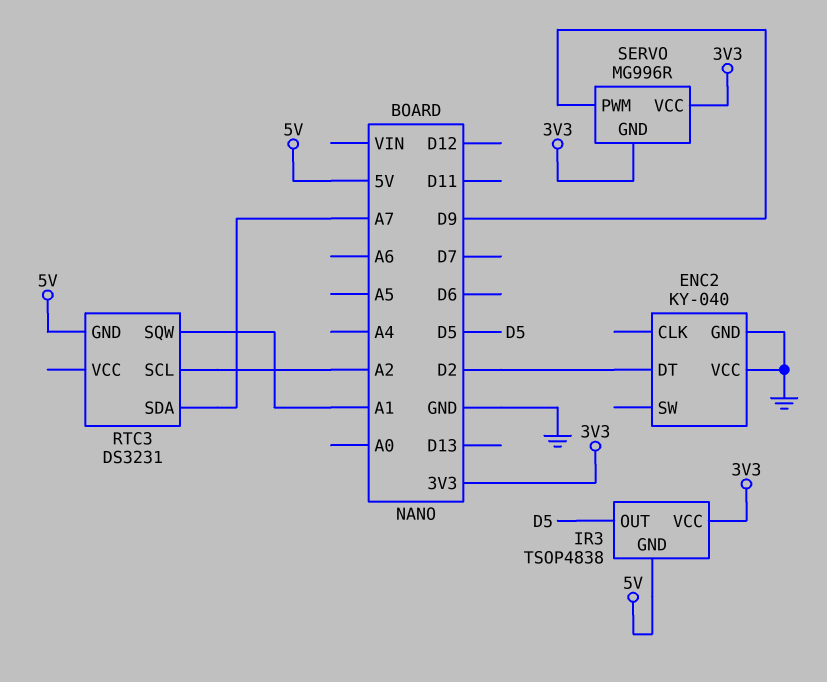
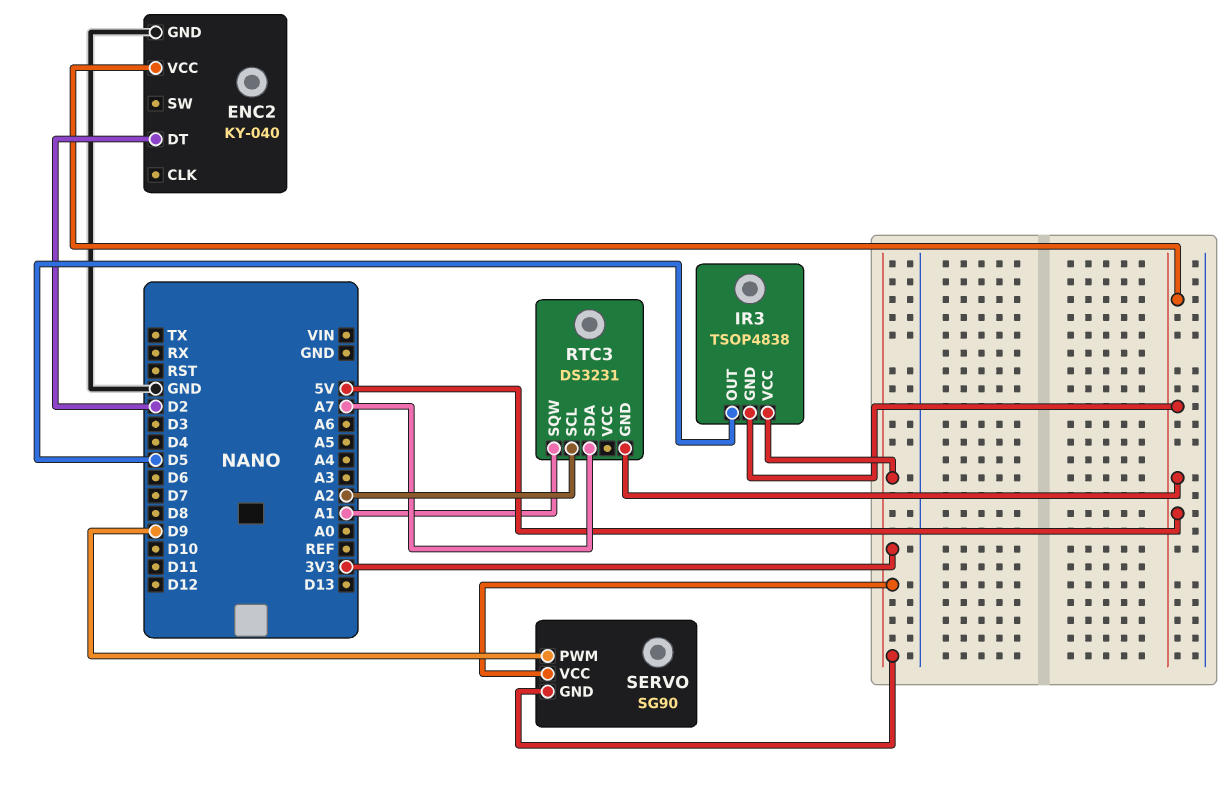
ENC2 pin VCC: GND -> 5V
SERVO: MG996R -> SG90

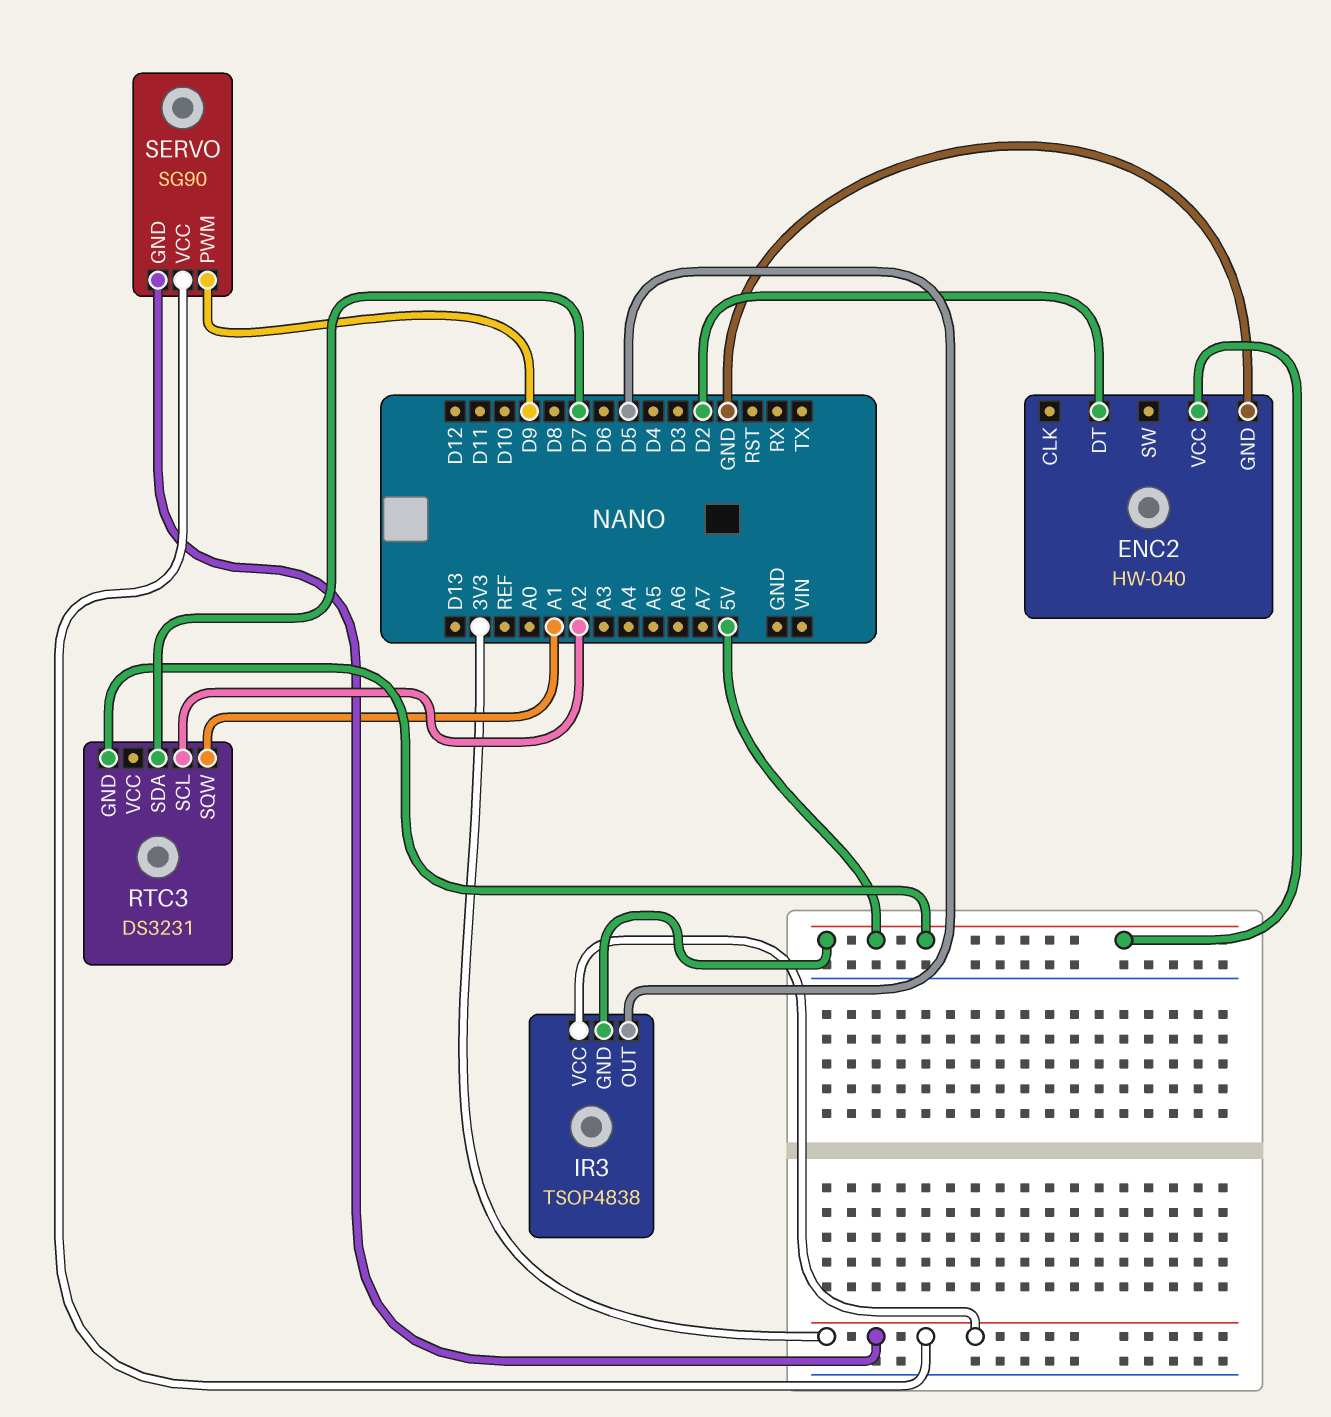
ENC2: KY-040 -> HW-040
RTC3 pin SDA: A7 -> D7

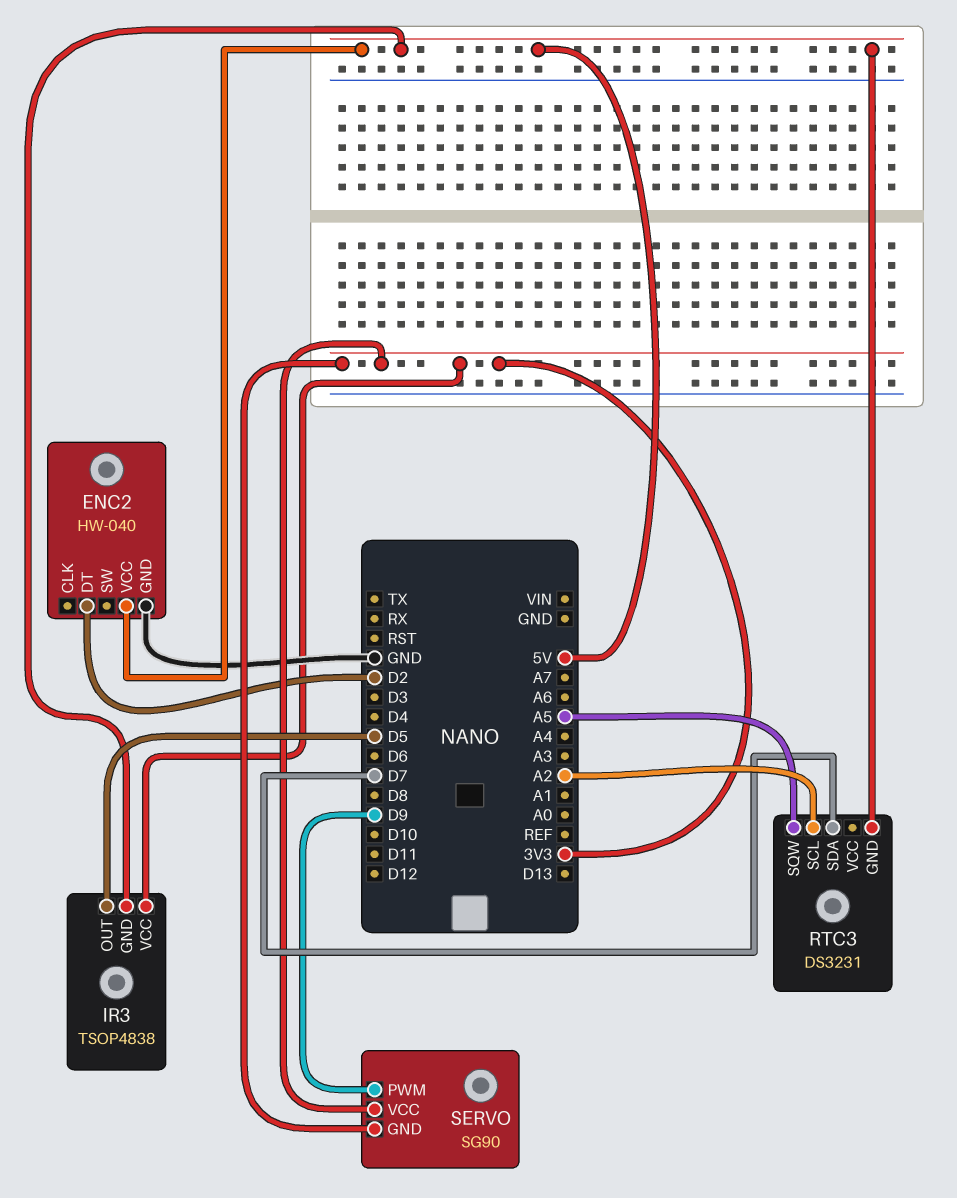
RTC3 pin SQW: A1 -> A5

